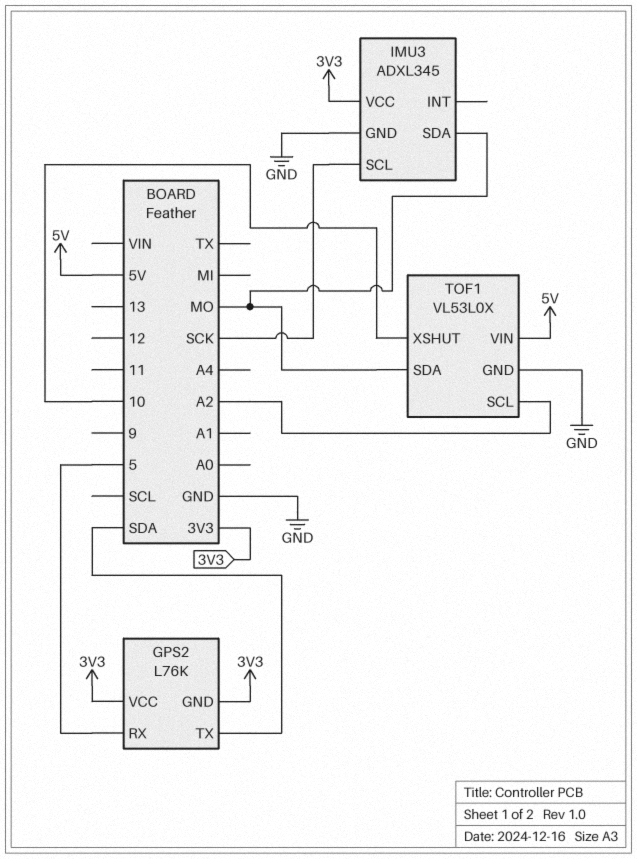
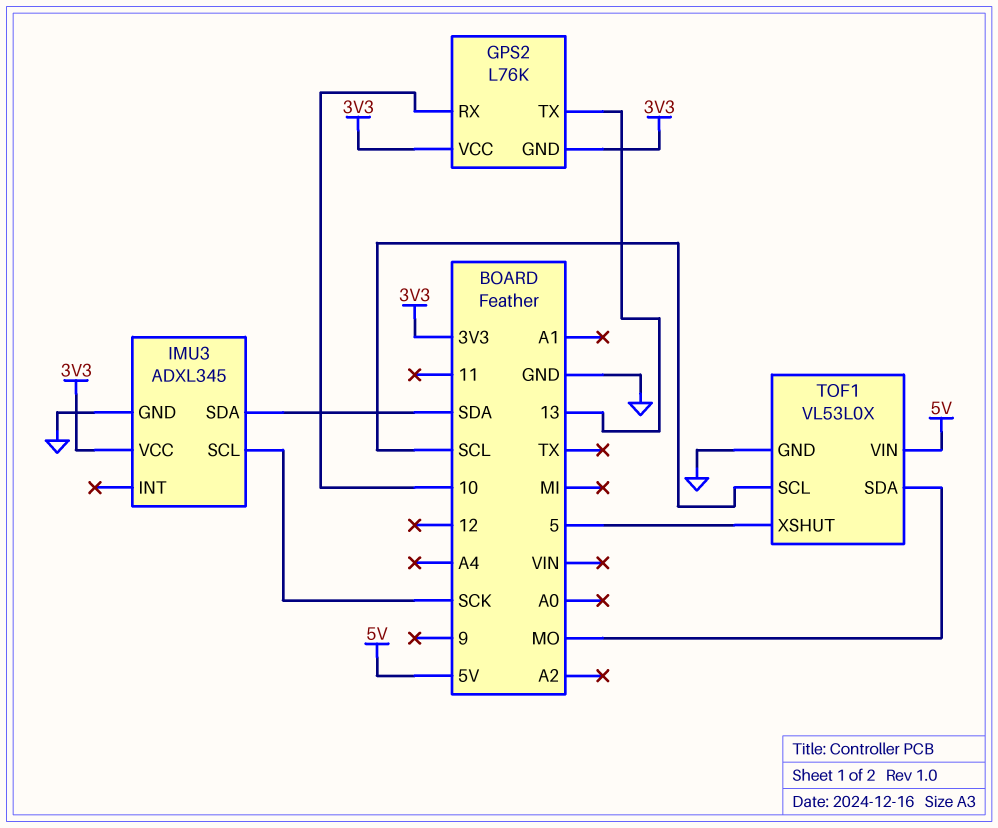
GPS2 pin RX: 5 -> 10
GPS2 pin TX: SDA -> 13
IMU3 pin SDA: MO -> SDA
TOF1 pin SCL: A2 -> SCL
TOF1 pin XSHUT: 10 -> 5

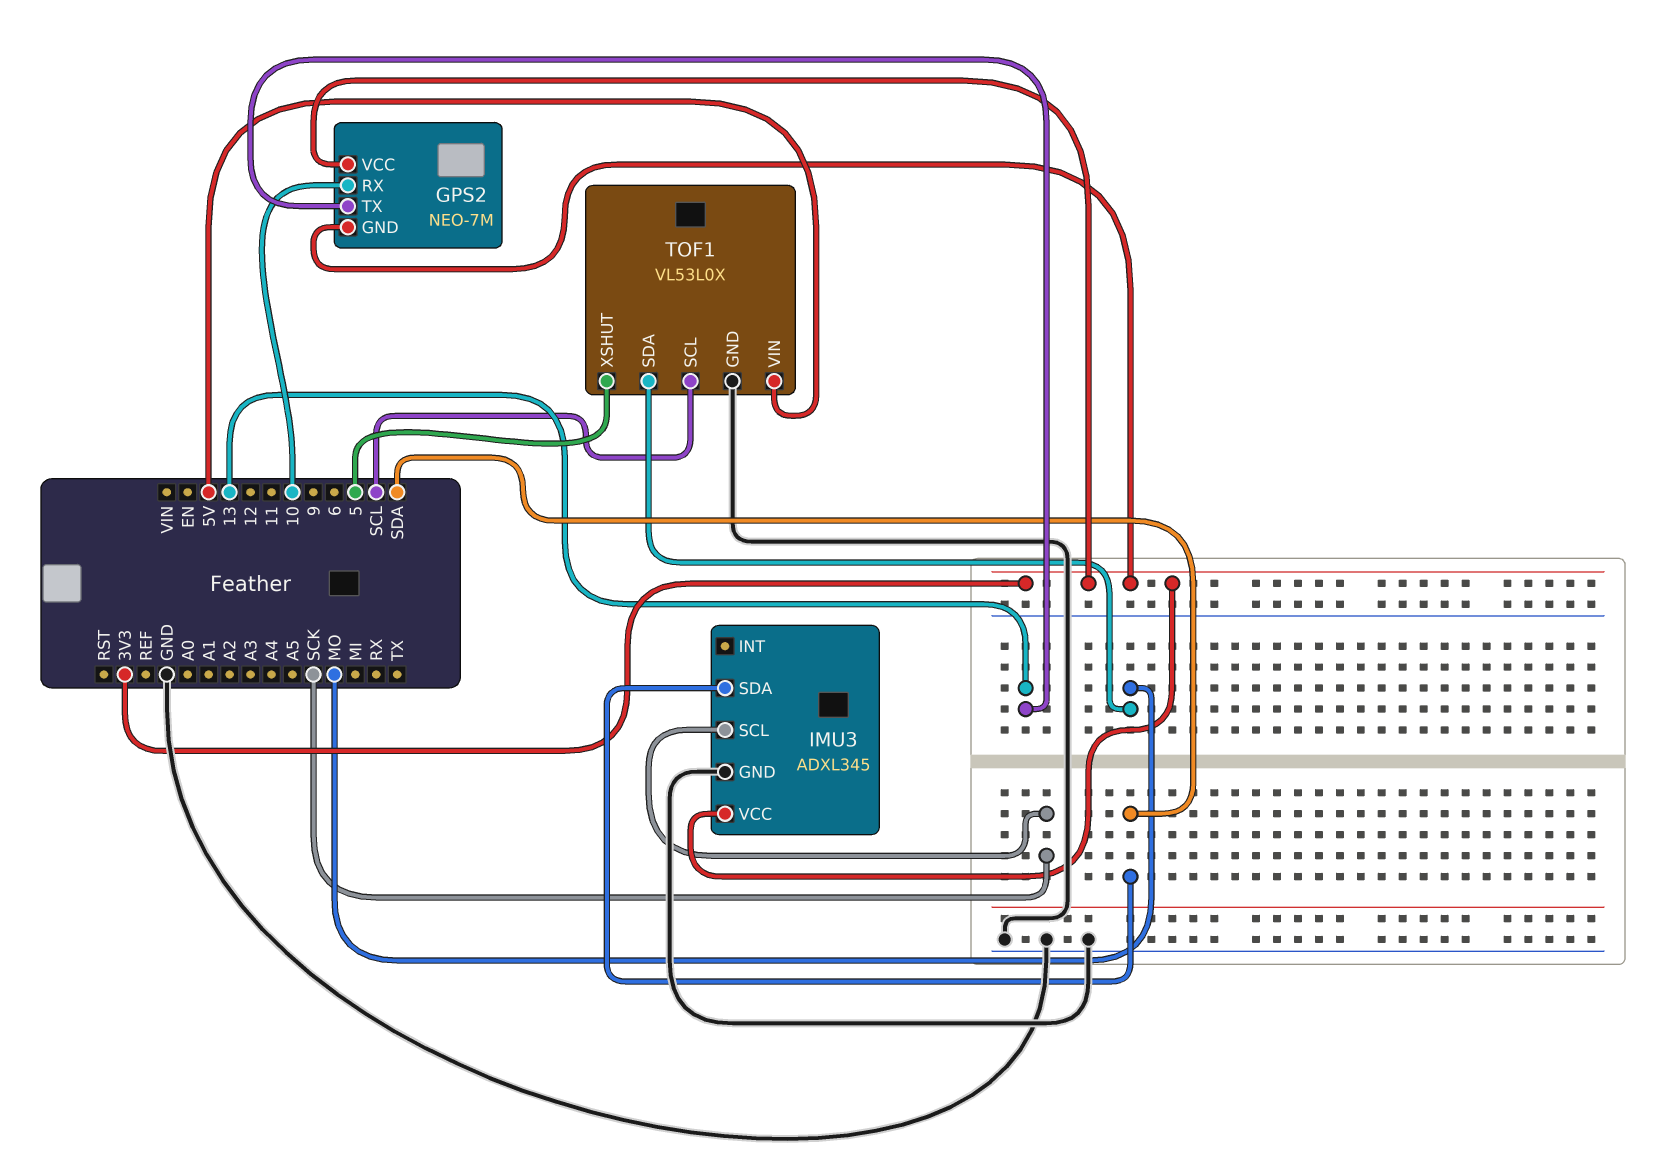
GPS2: L76K -> NEO-7M

